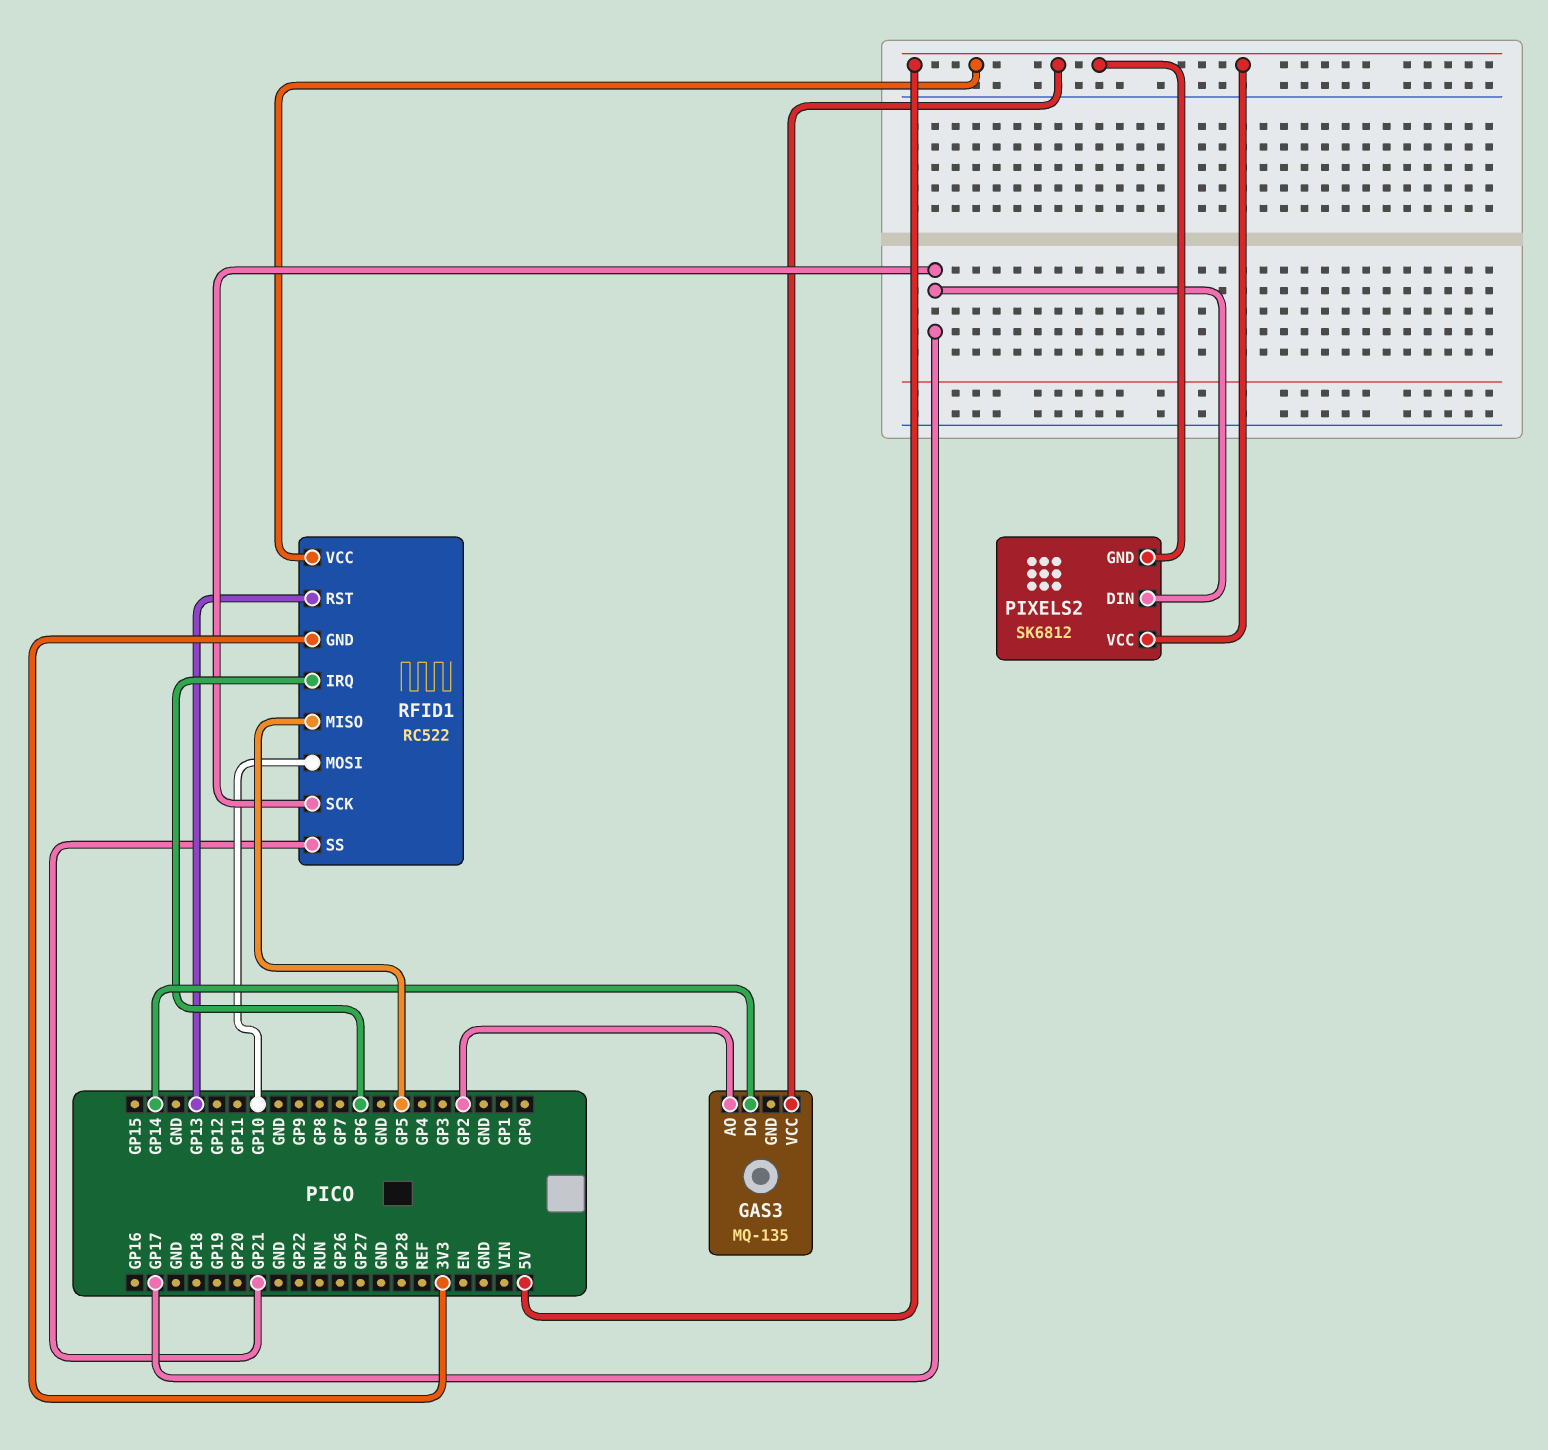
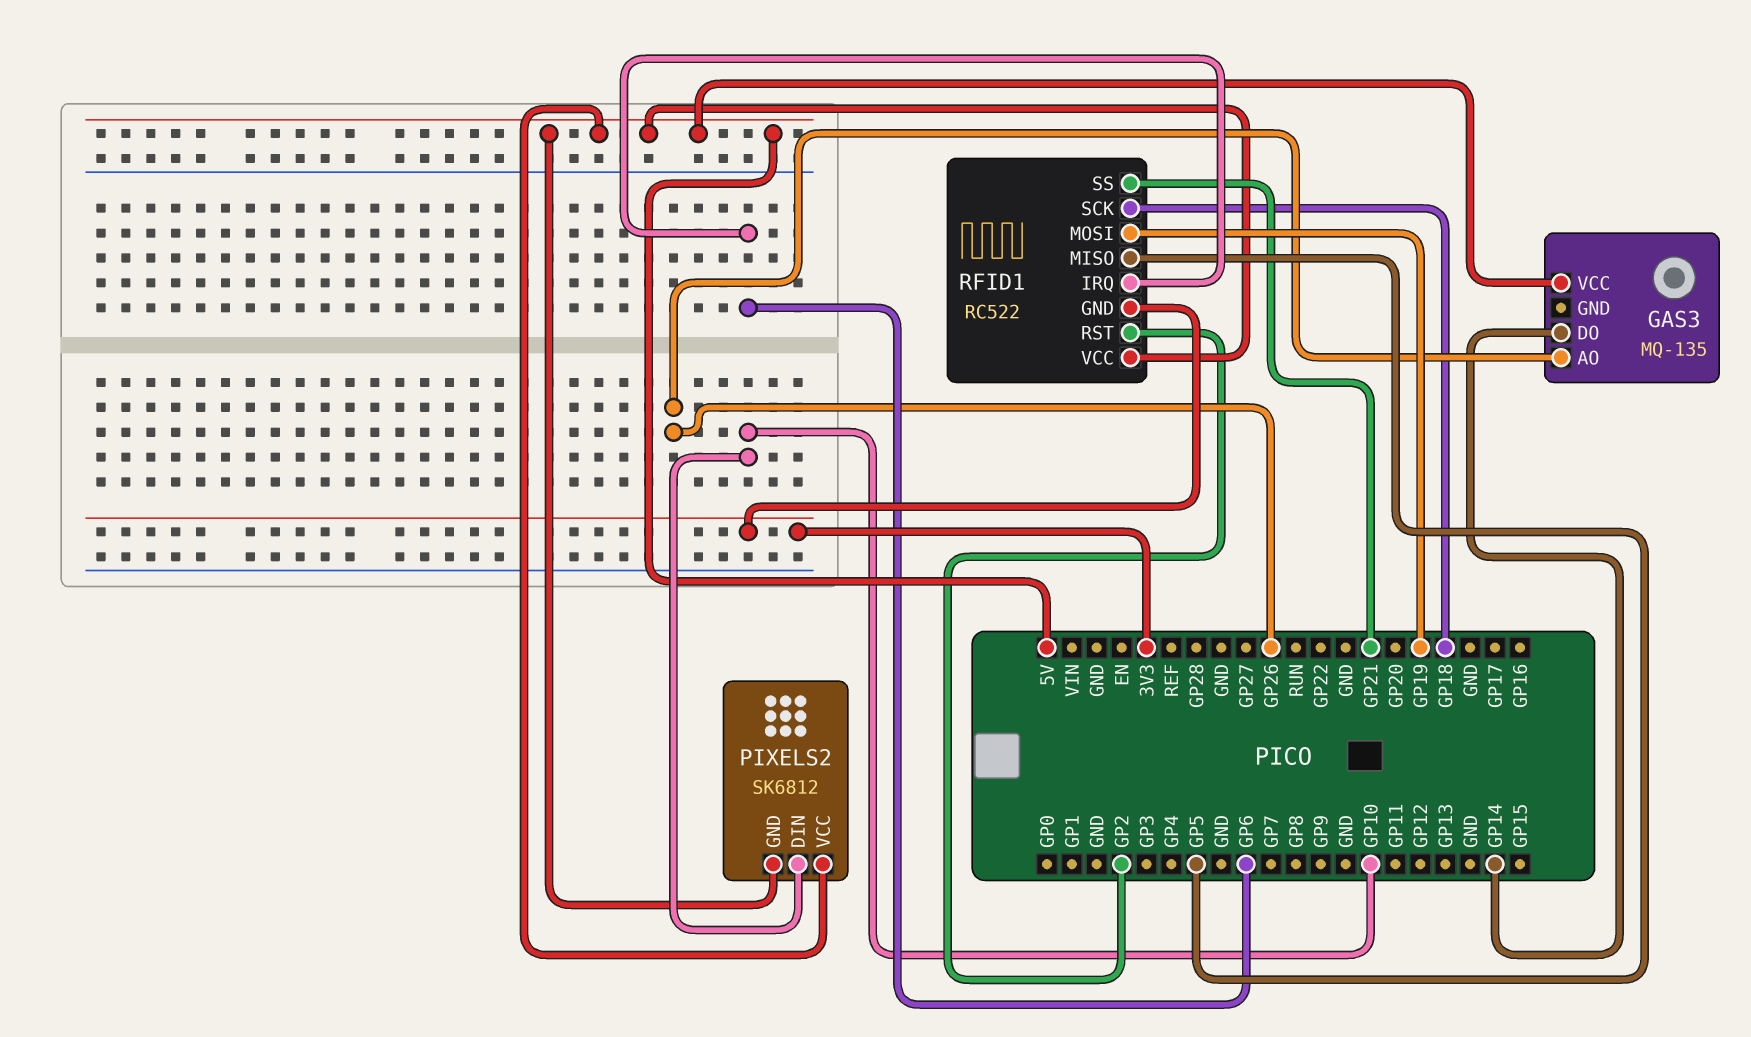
GAS3 pin AO: GP2 -> GP26
PIXELS2 pin DIN: GP17 -> GP10
RFID1 pin MOSI: GP10 -> GP19
RFID1 pin RST: GP13 -> GP2
RFID1 pin SCK: GP17 -> GP18

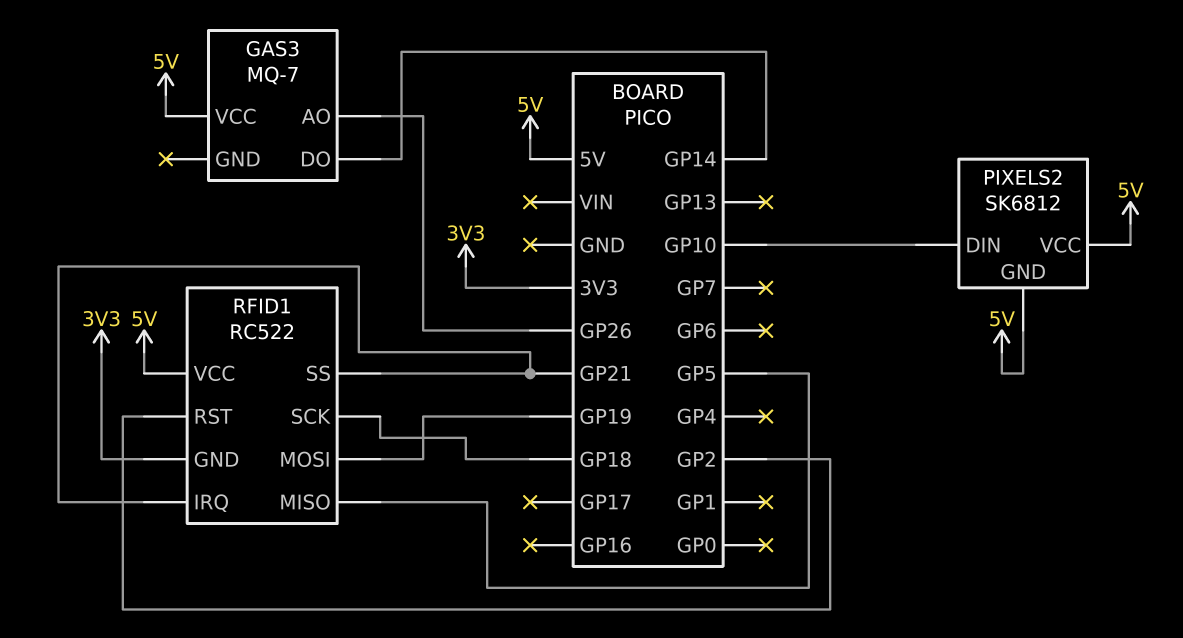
GAS3: MQ-135 -> MQ-7
RFID1 pin IRQ: GP6 -> GP21

